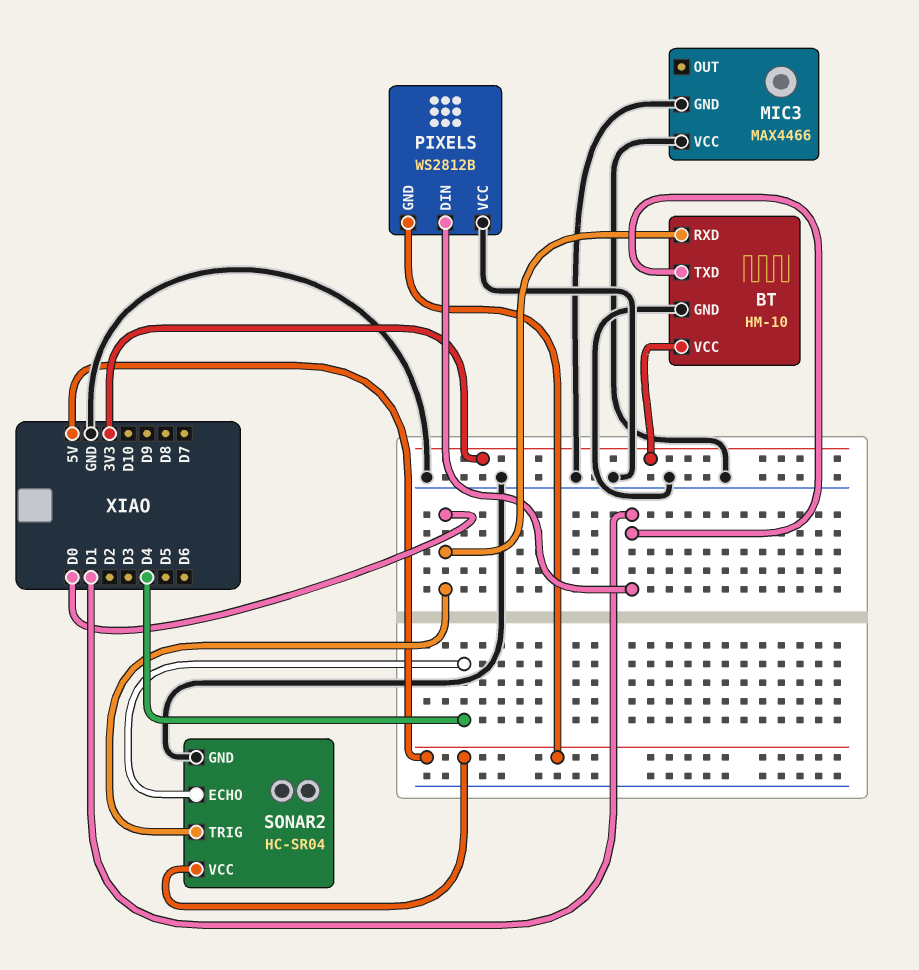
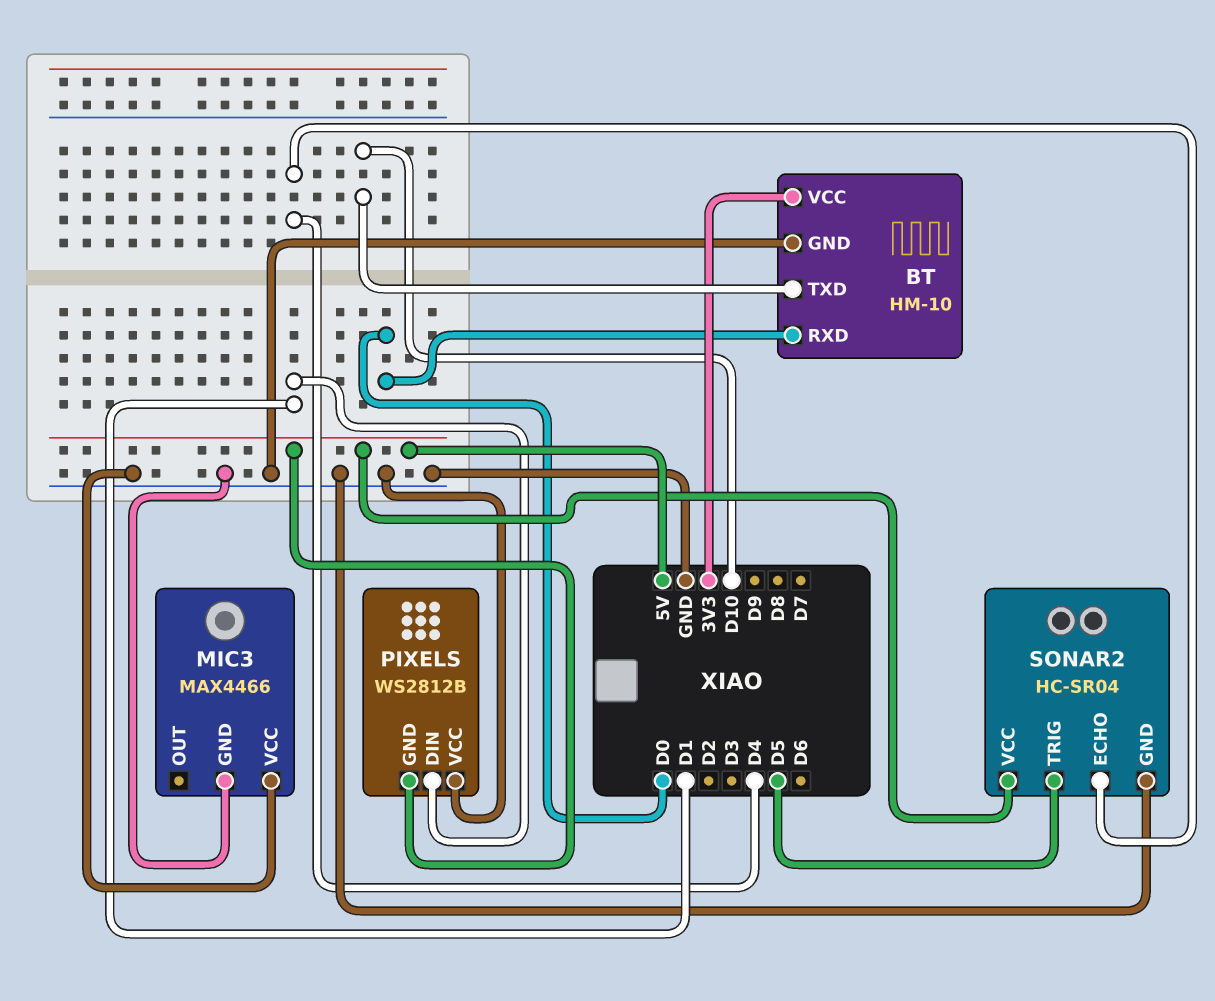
BT pin TXD: D1 -> D10
SONAR2 pin TRIG: D0 -> D5

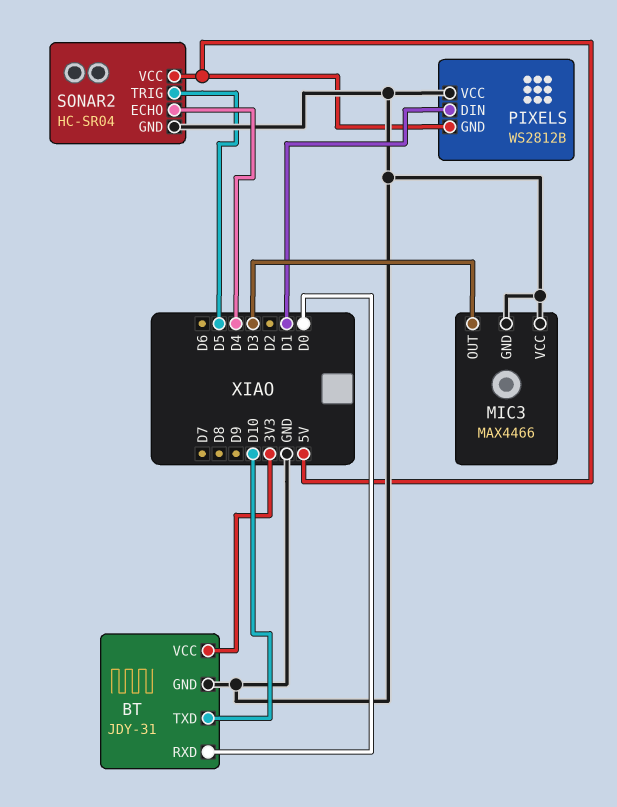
BT: HM-10 -> JDY-31
MIC3 pin OUT: none -> D3

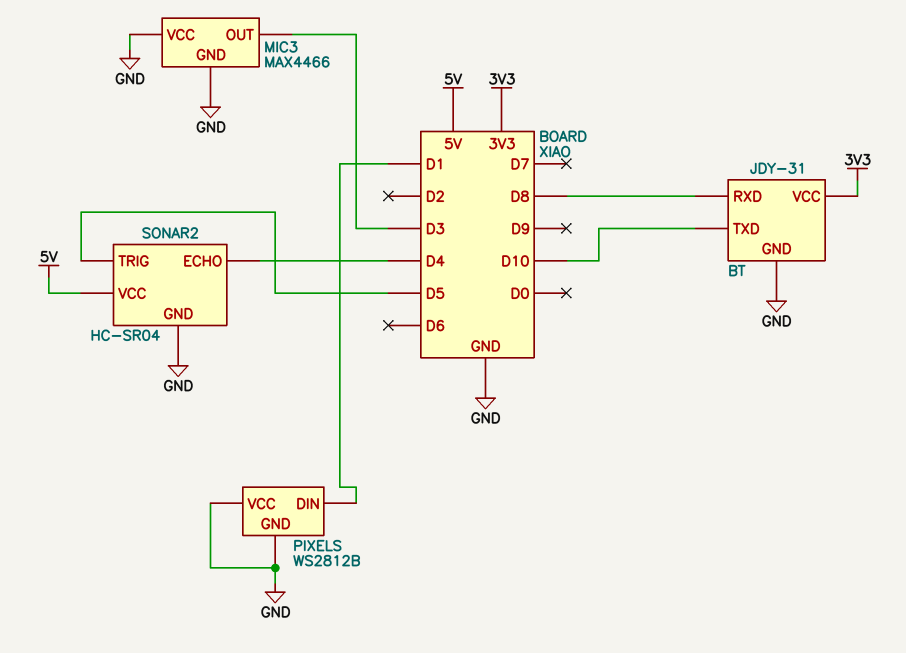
BT pin RXD: D0 -> D8
PIXELS pin GND: 5V -> GND

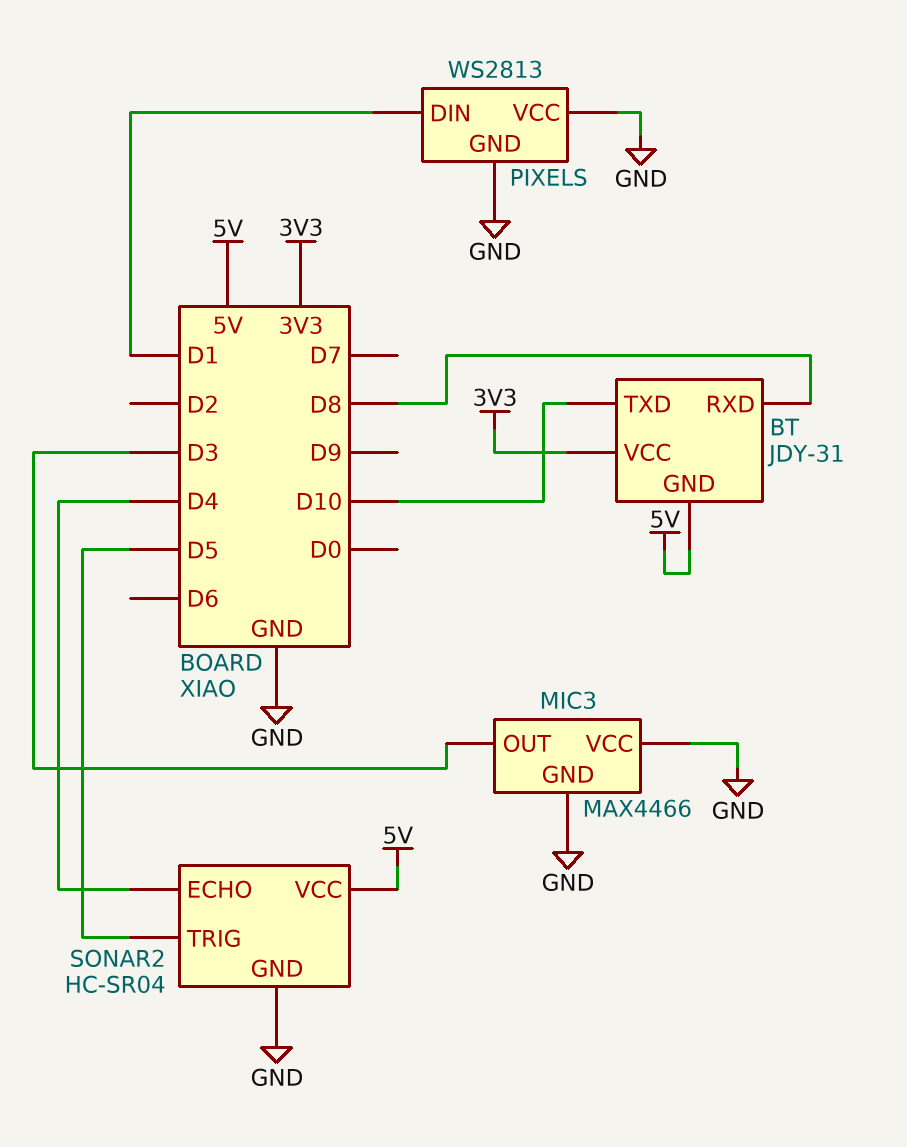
BT pin GND: GND -> 5V
PIXELS: WS2812B -> WS2813

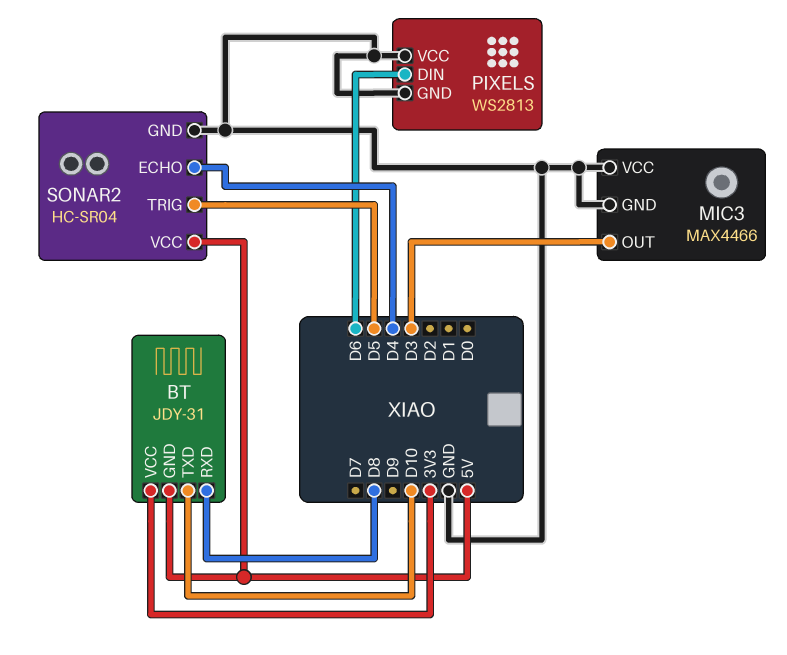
PIXELS pin DIN: D1 -> D6

